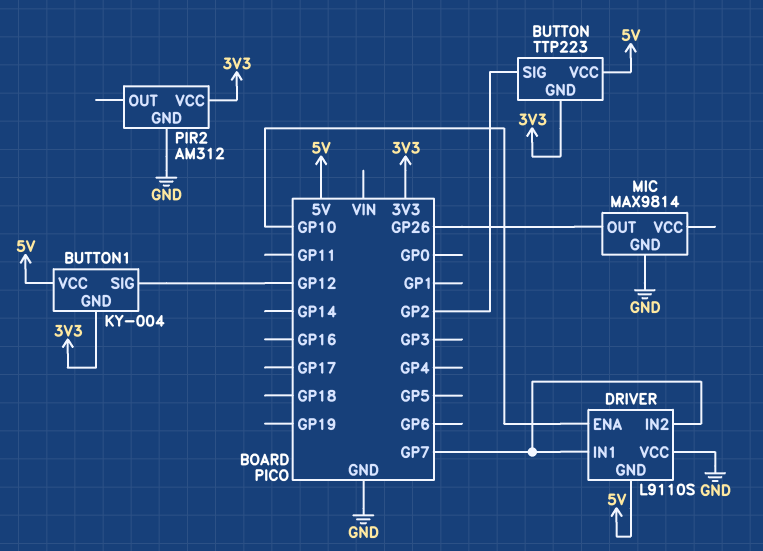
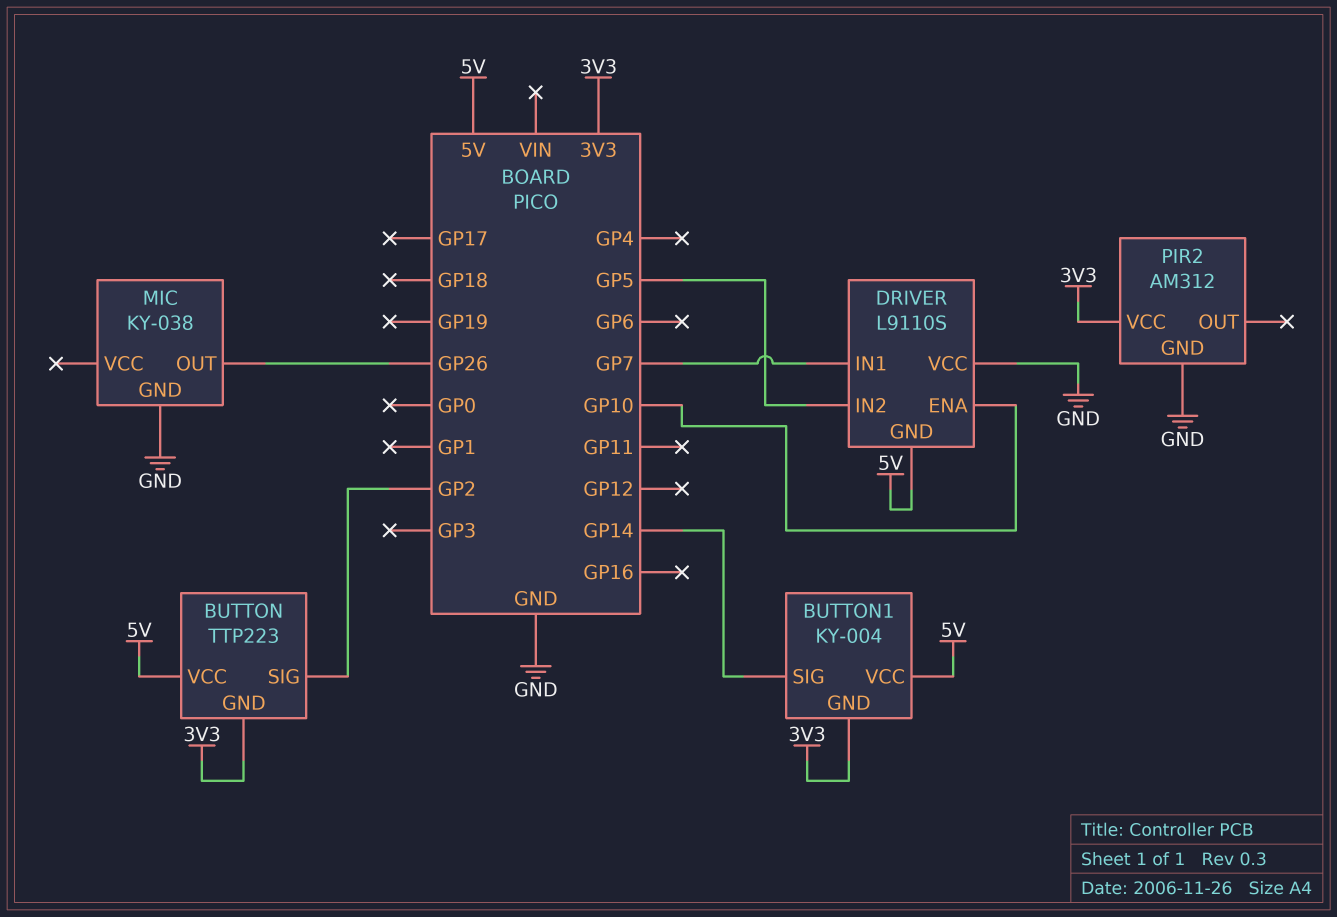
BUTTON1 pin SIG: GP12 -> GP14
DRIVER pin IN2: GP7 -> GP5
MIC: MAX9814 -> KY-038

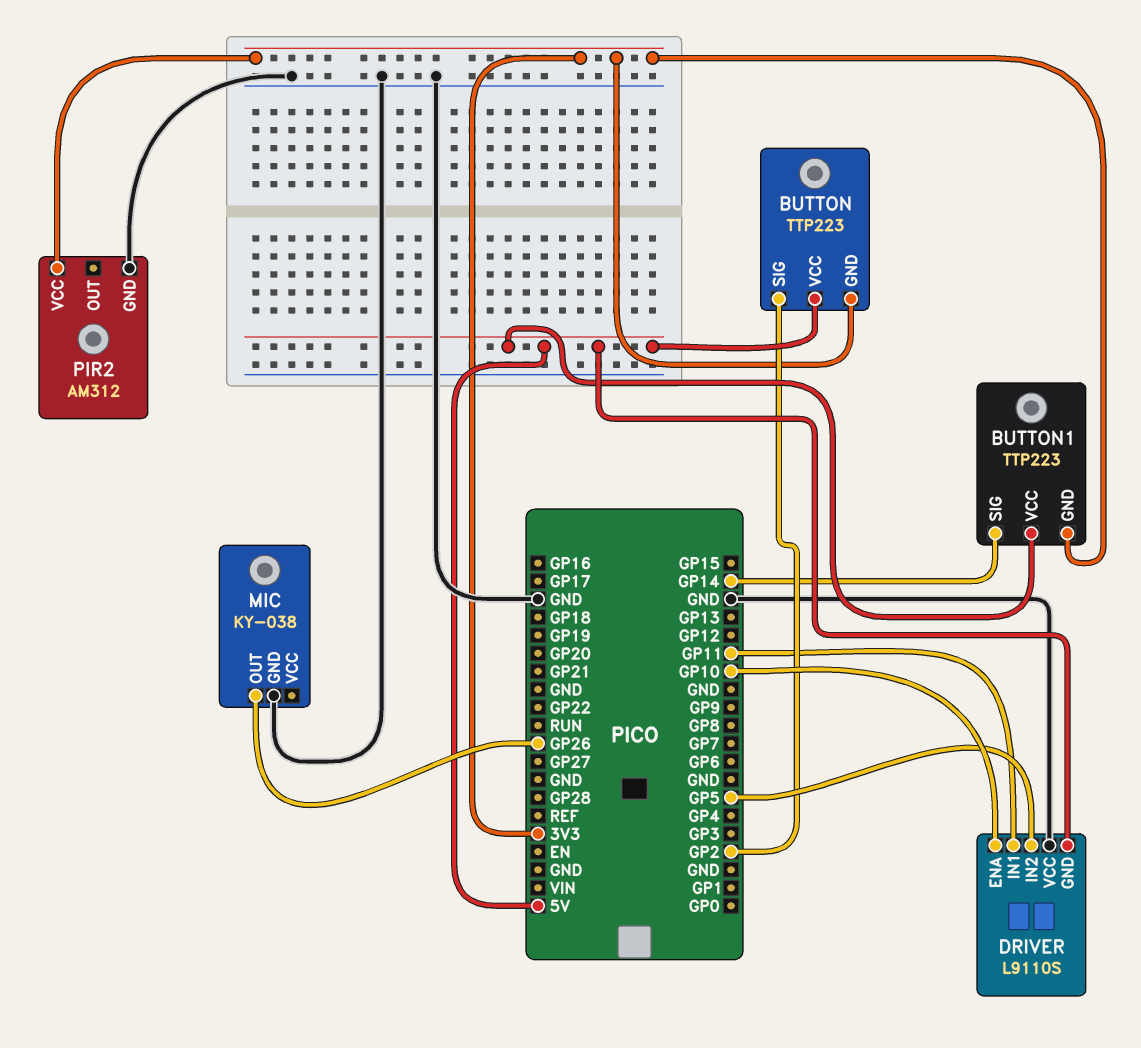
BUTTON1: KY-004 -> TTP223
DRIVER pin IN1: GP7 -> GP11

